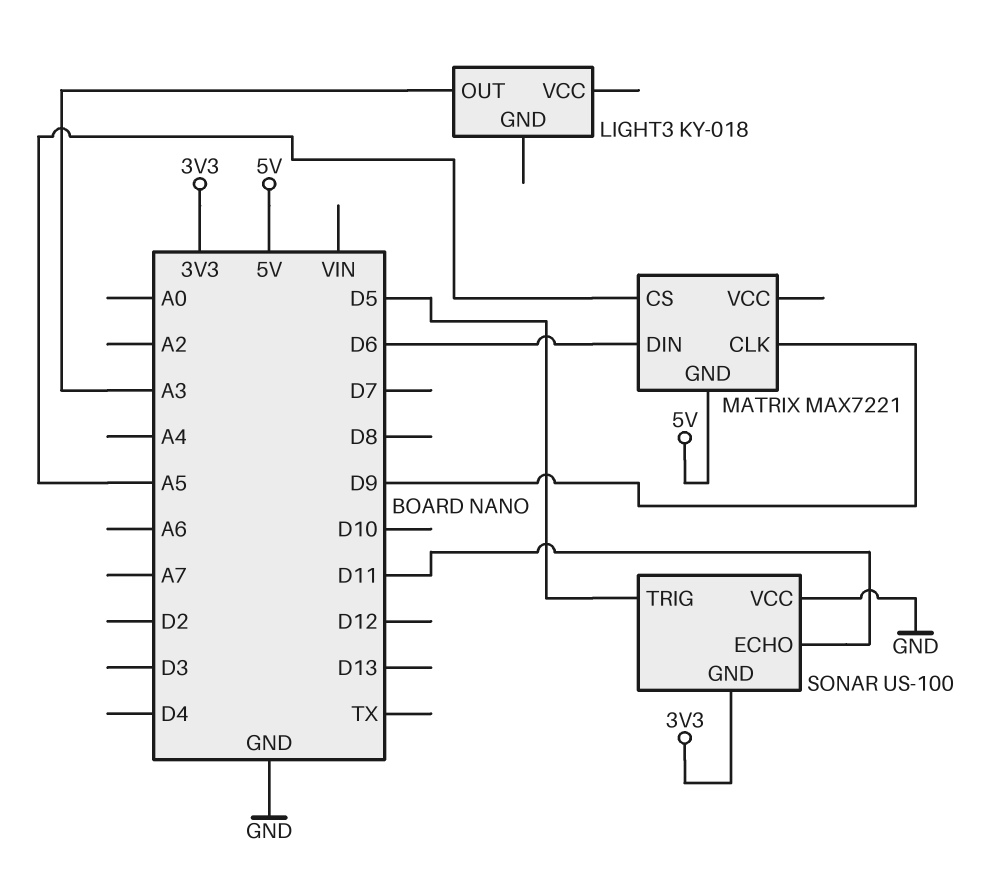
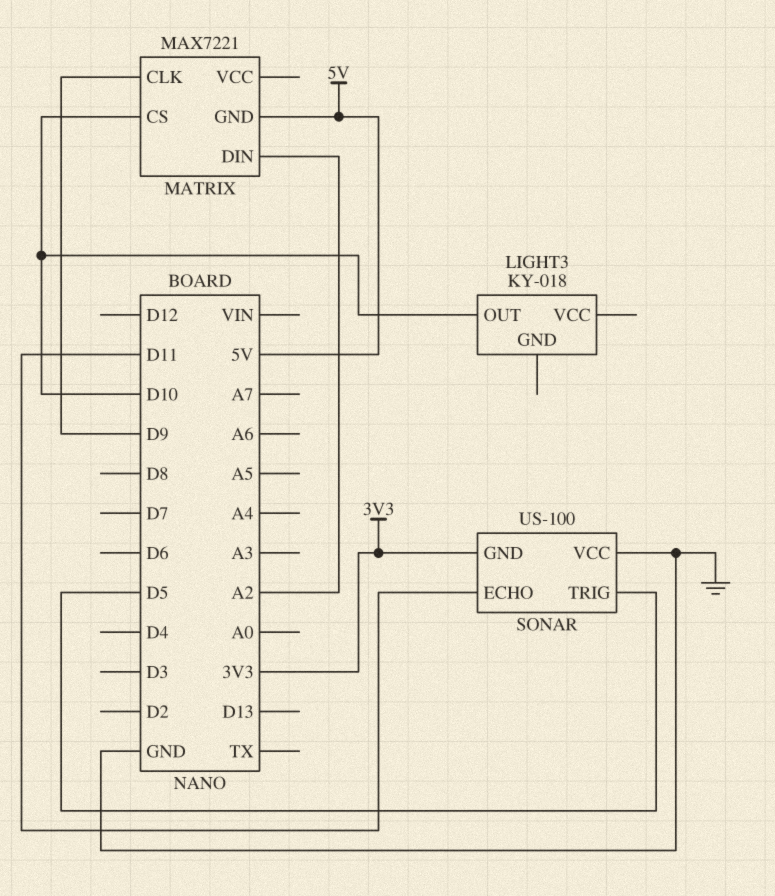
LIGHT3 pin OUT: A3 -> D10
MATRIX pin CS: A5 -> D10
MATRIX pin DIN: D6 -> A2

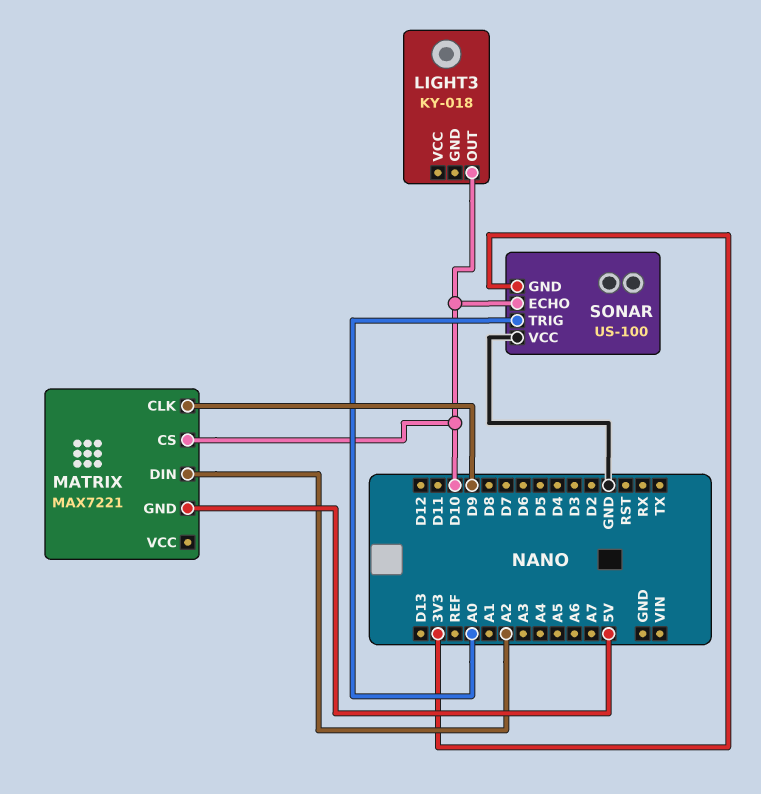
SONAR pin ECHO: D11 -> D10
SONAR pin TRIG: D5 -> A0

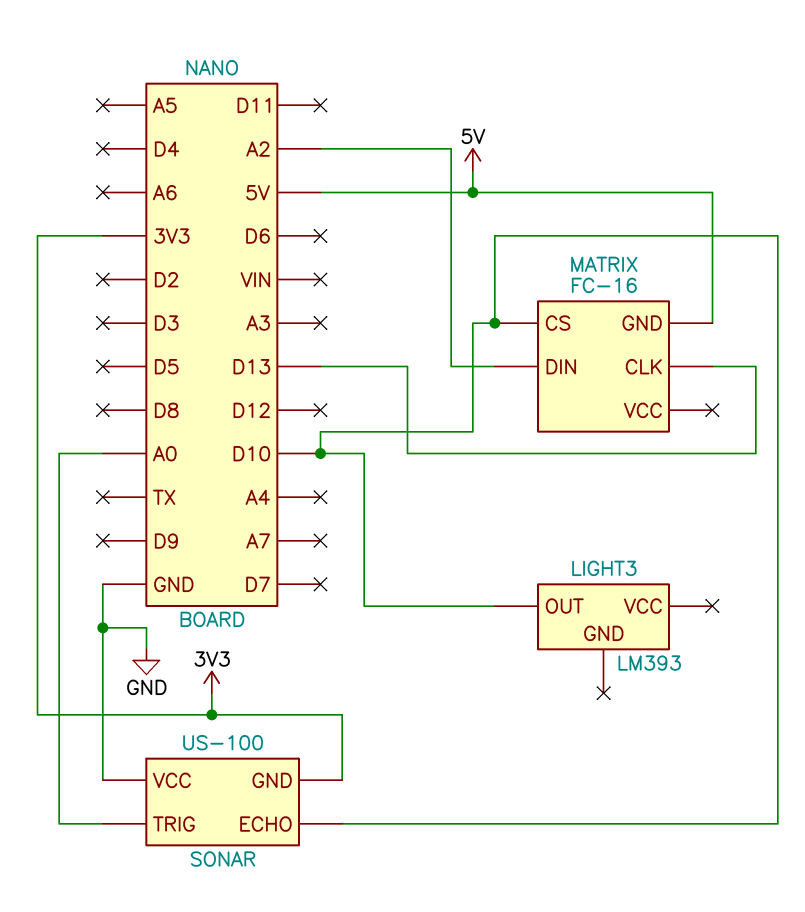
LIGHT3: KY-018 -> LM393
MATRIX: MAX7221 -> FC-16
MATRIX pin CLK: D9 -> D13

